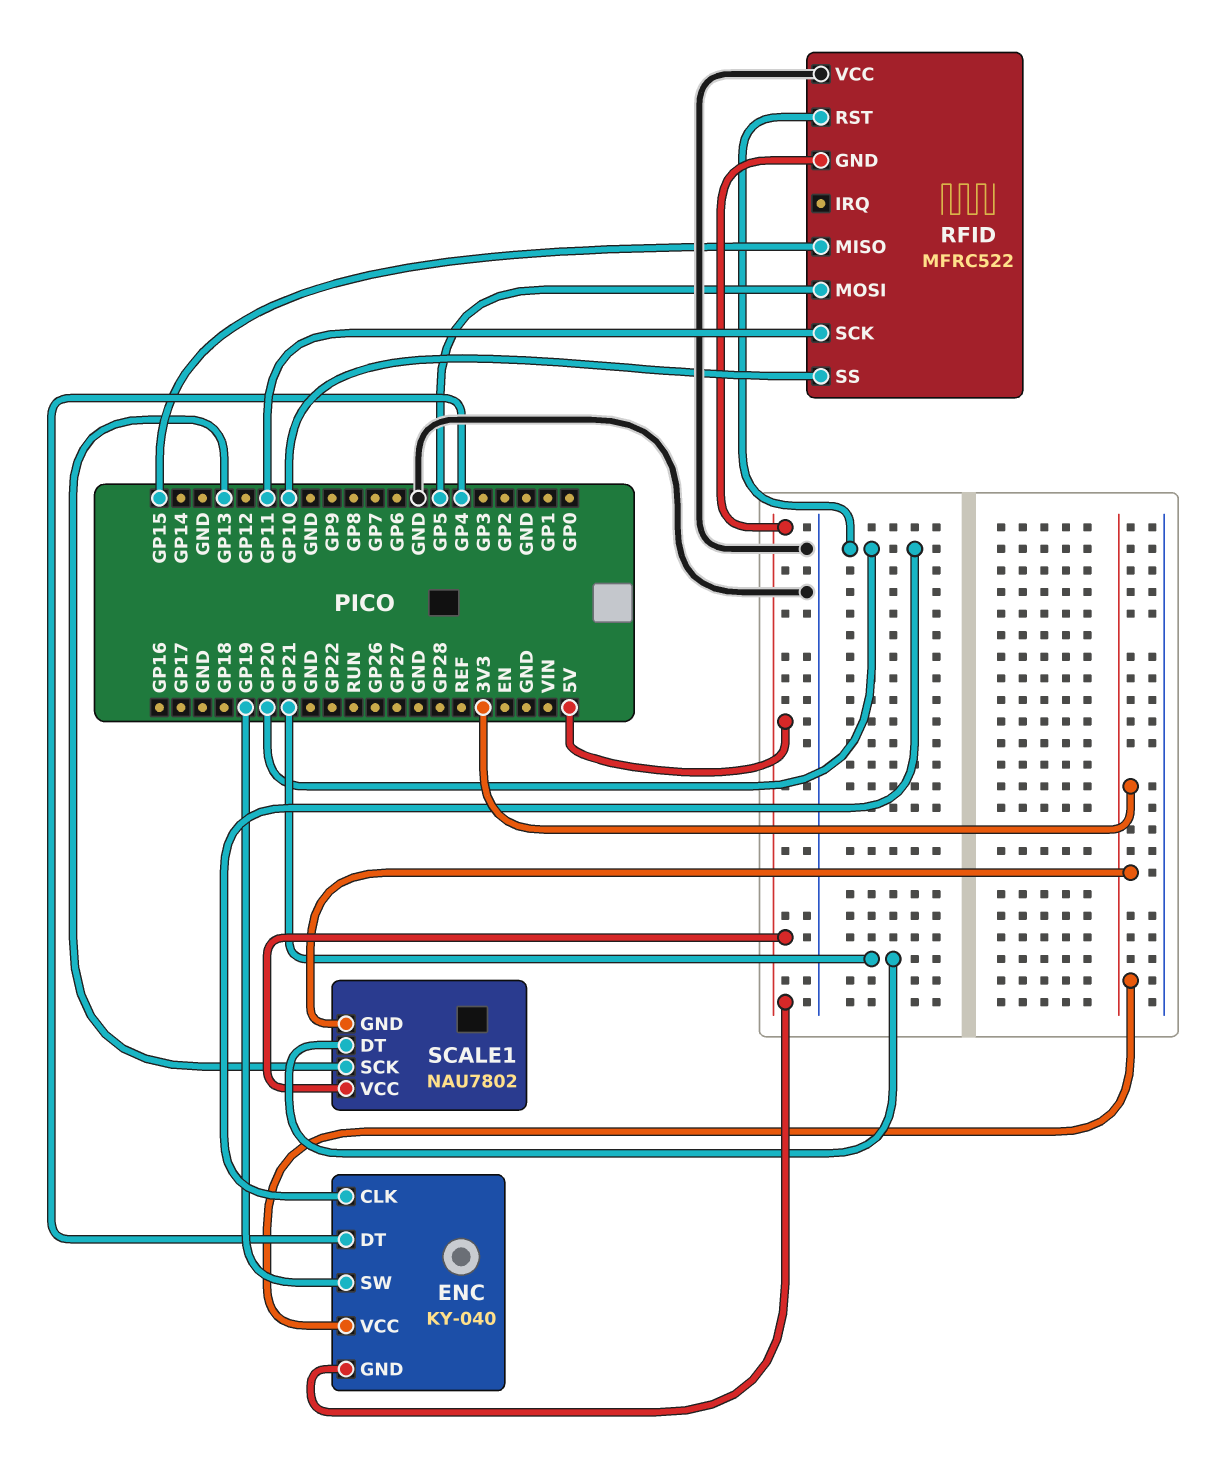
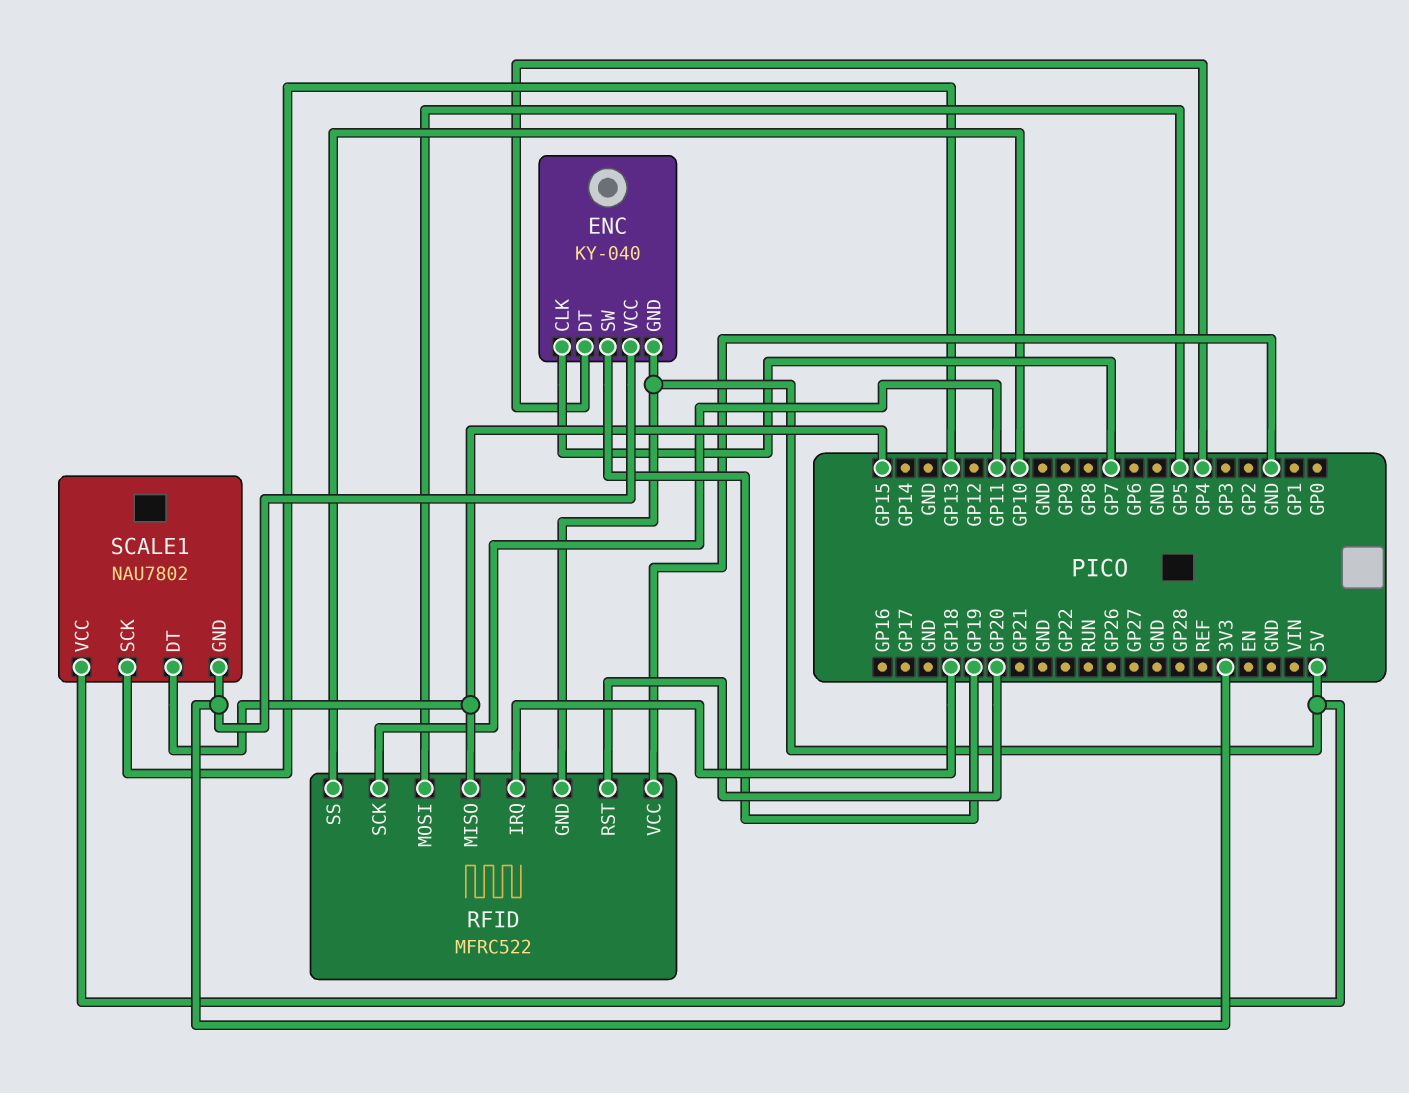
ENC pin CLK: GP20 -> GP7
RFID pin IRQ: none -> GP18
SCALE1 pin DT: GP21 -> GP15

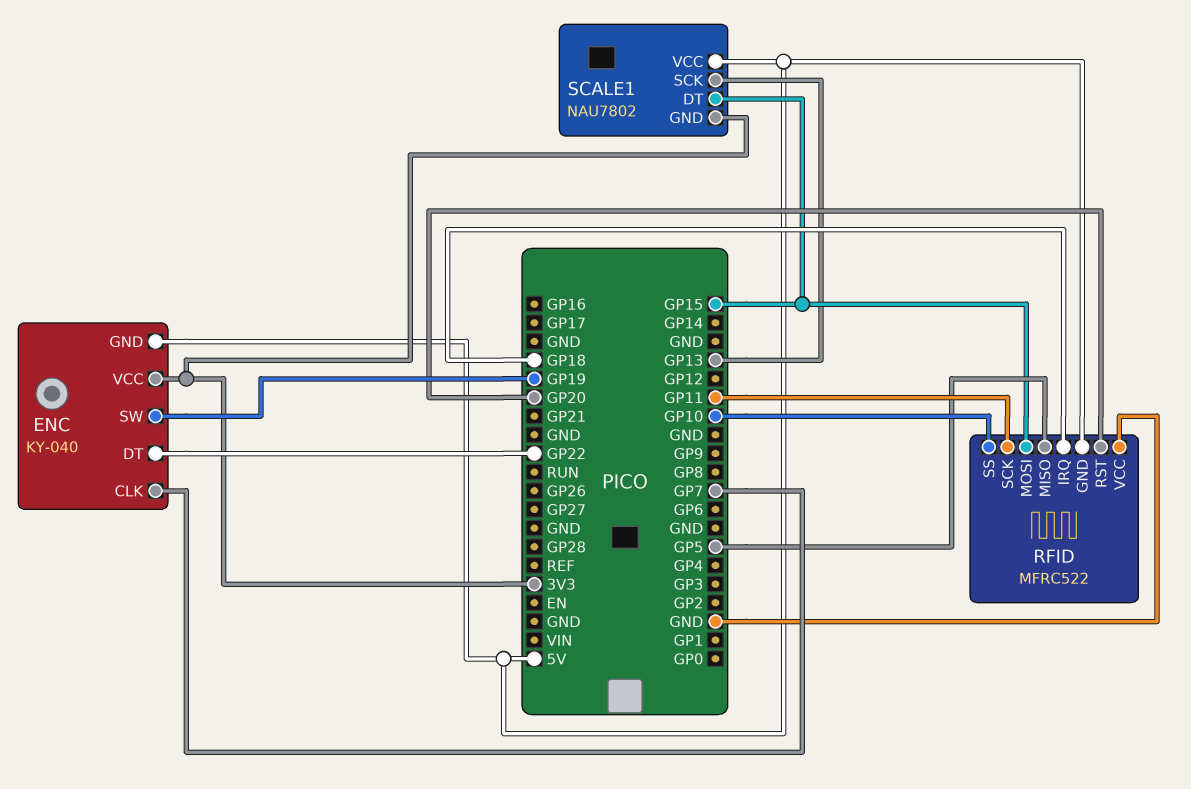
ENC pin DT: GP4 -> GP22
RFID pin MISO: GP15 -> GP5
RFID pin MOSI: GP5 -> GP15

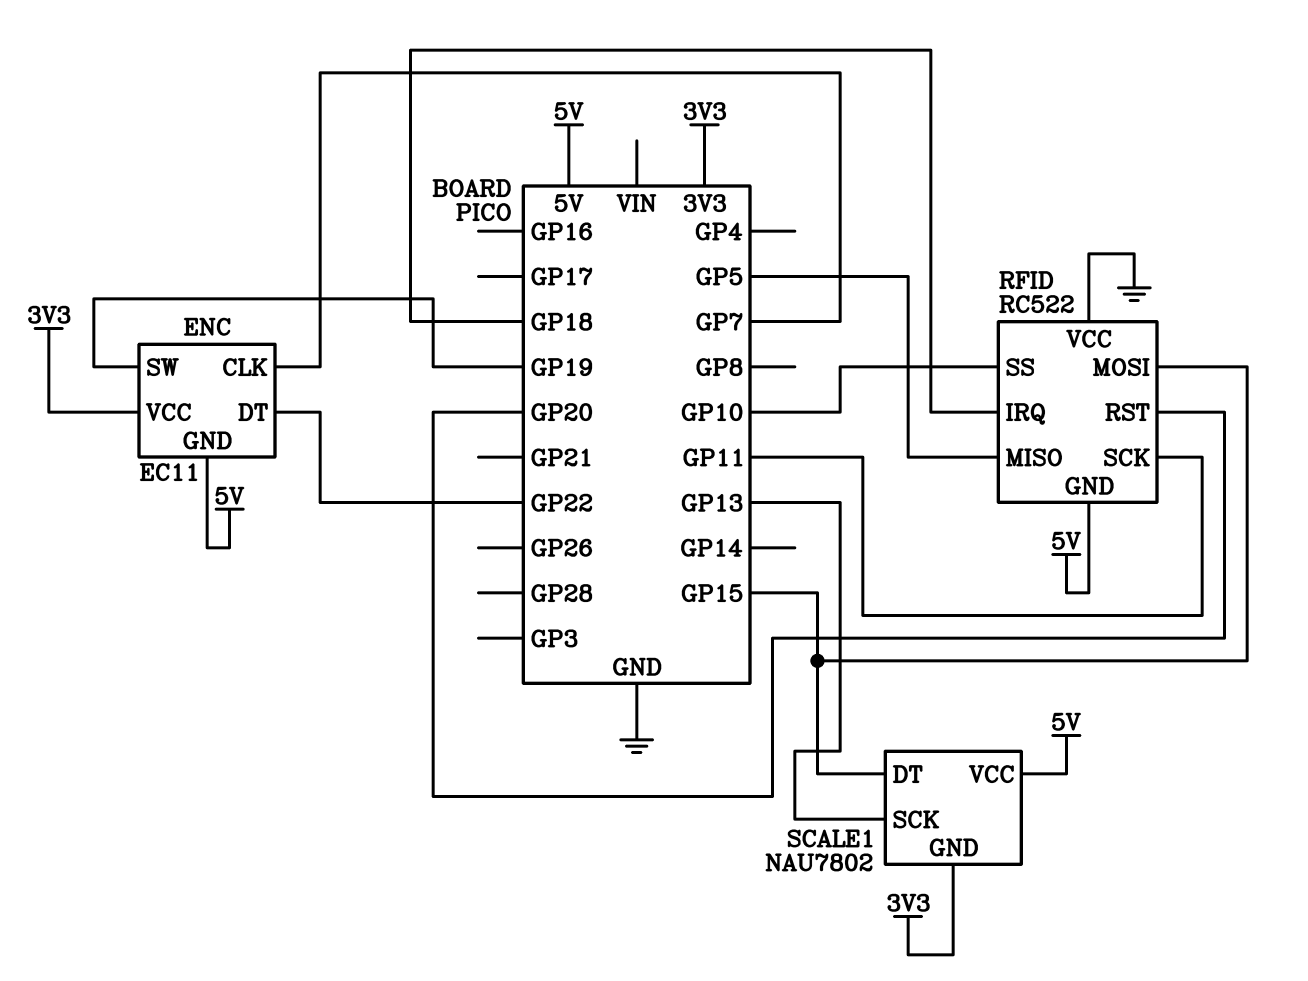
ENC: KY-040 -> EC11
RFID: MFRC522 -> RC522

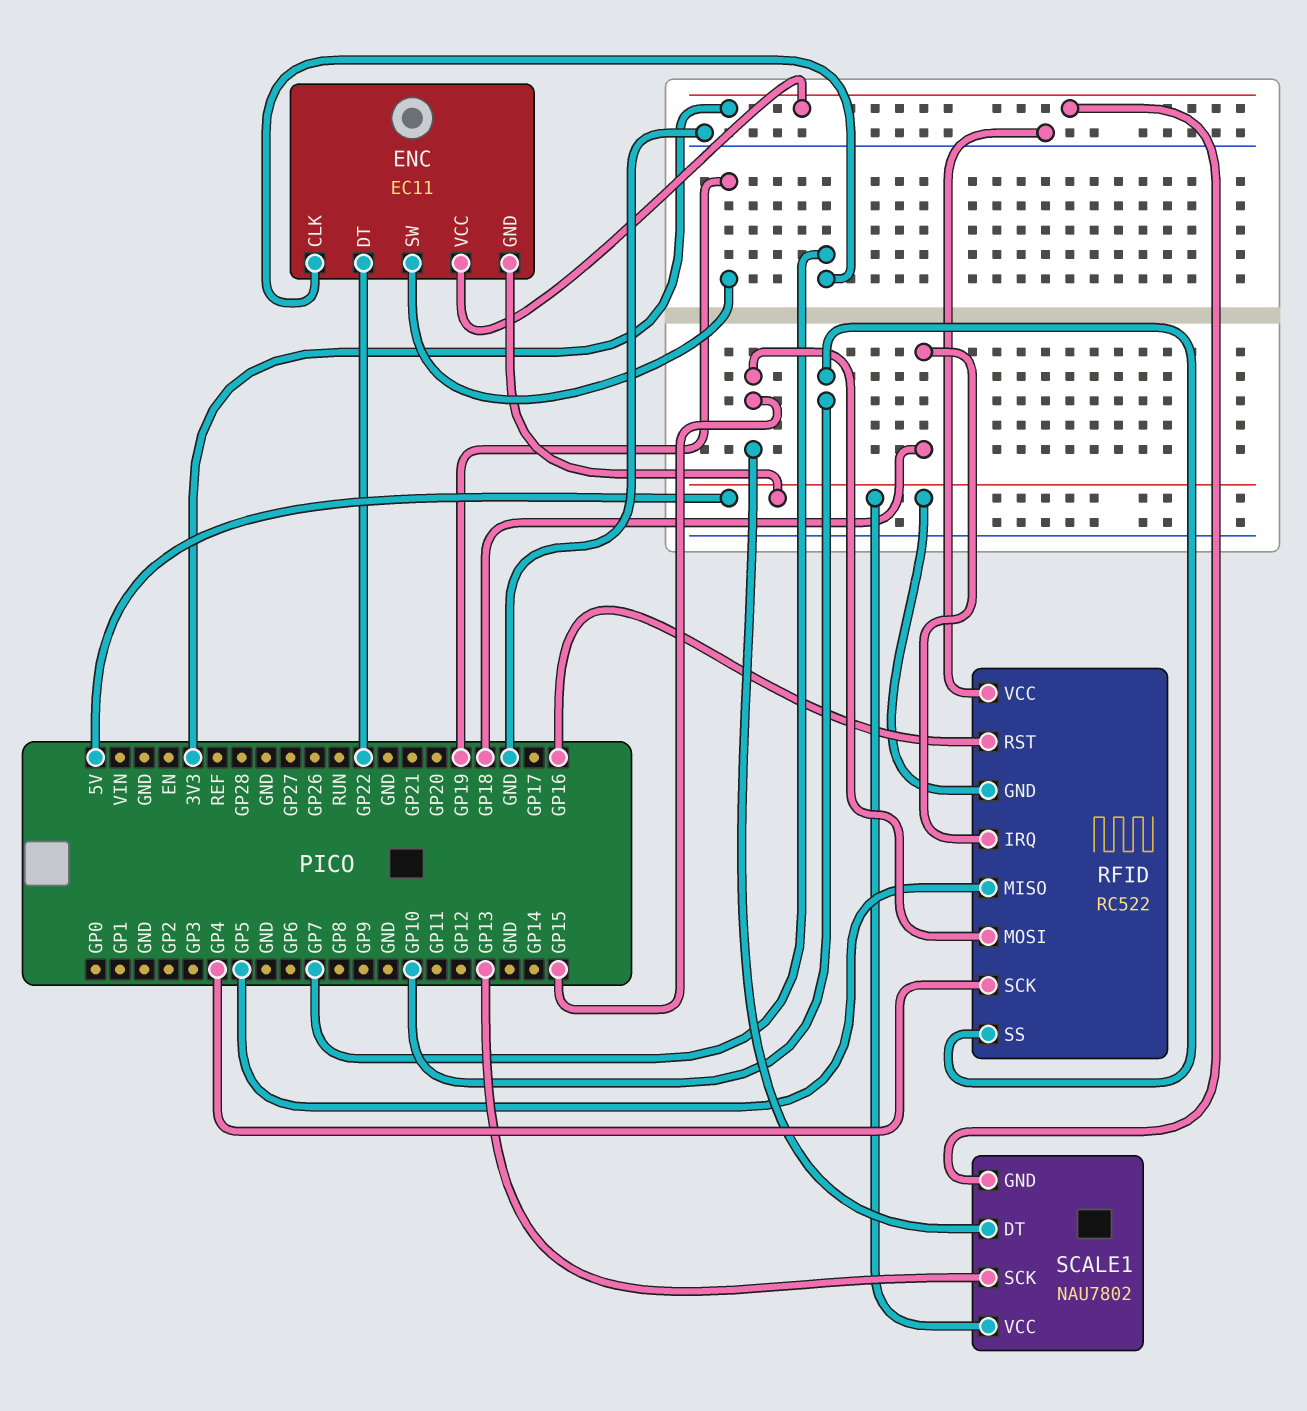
RFID pin RST: GP20 -> GP16
RFID pin SCK: GP11 -> GP4

